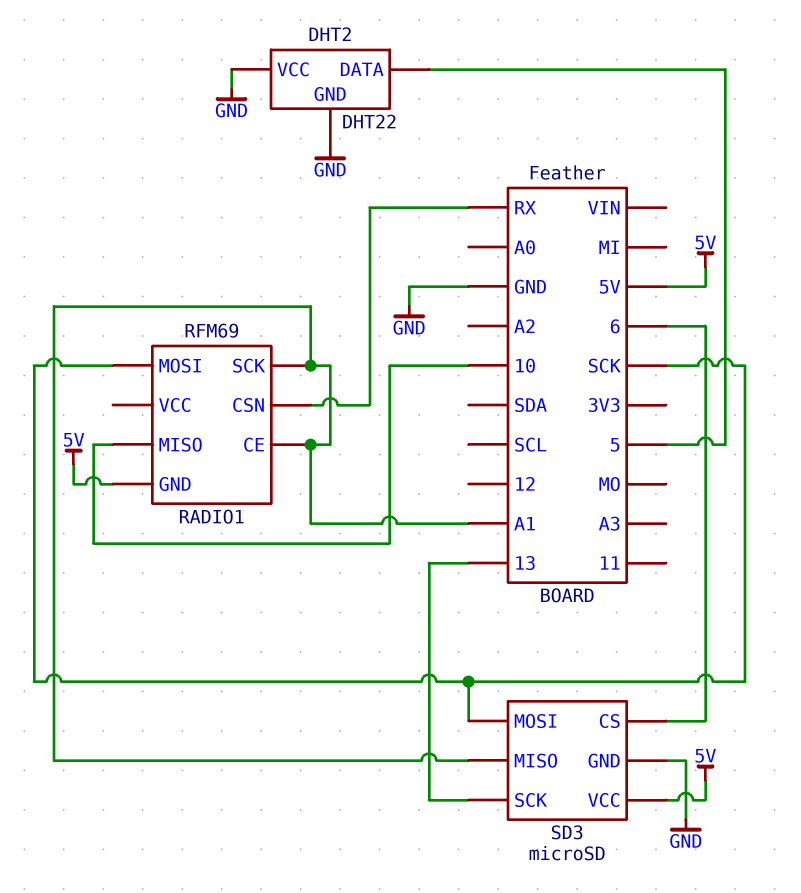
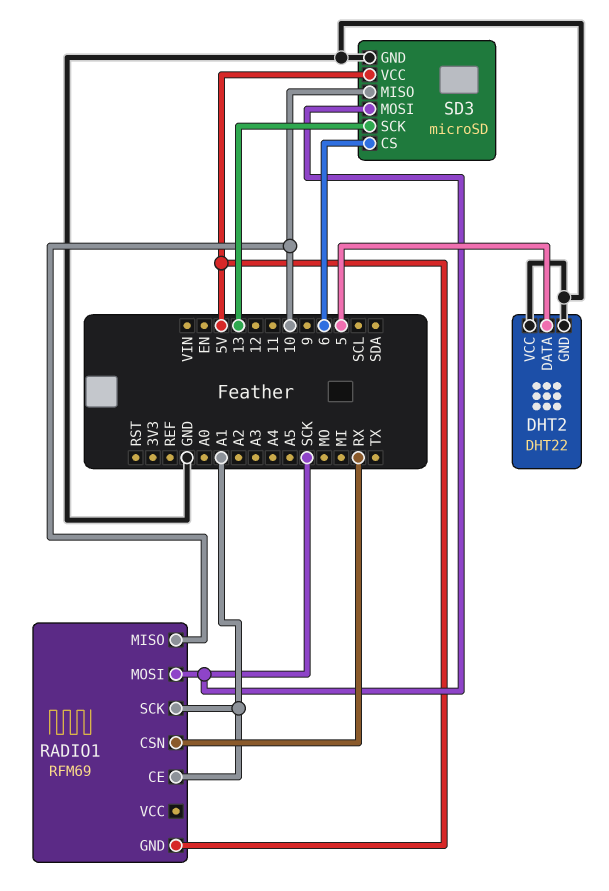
SD3 pin MISO: A1 -> 10

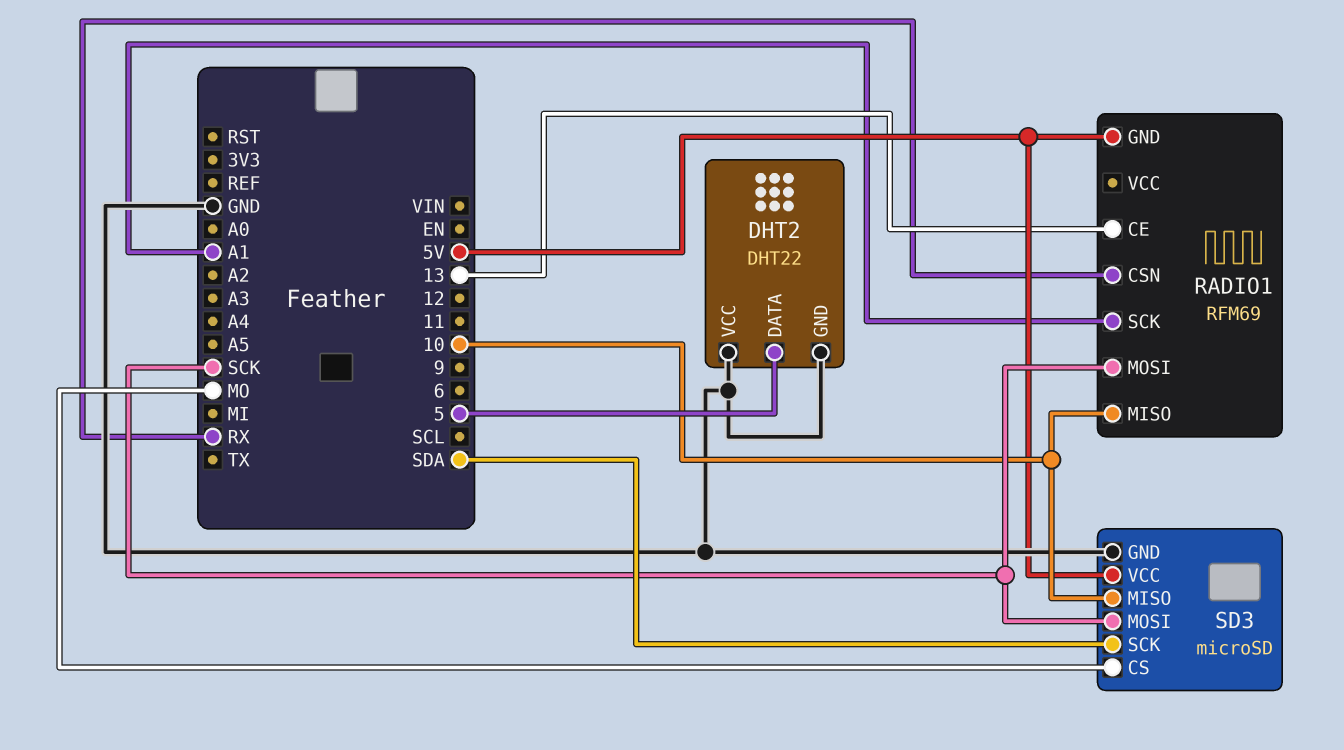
RADIO1 pin CE: A1 -> 13
SD3 pin CS: 6 -> MO
SD3 pin SCK: 13 -> SDA

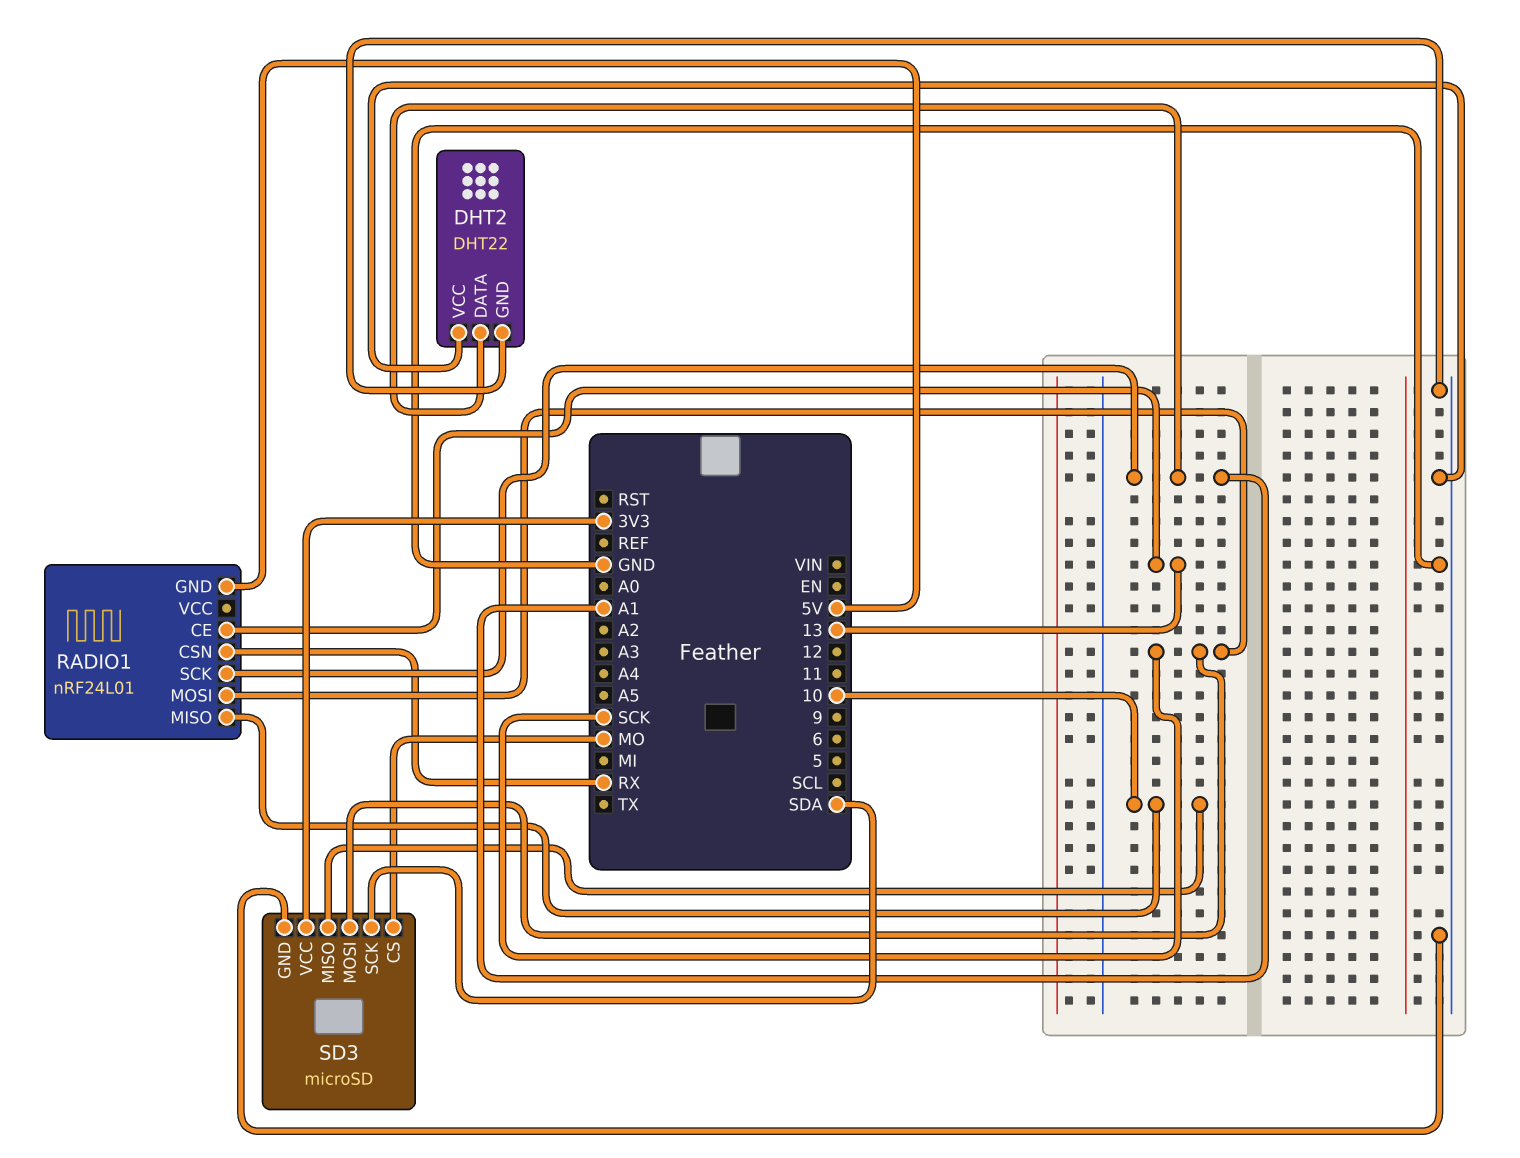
DHT2 pin DATA: 5 -> A1
RADIO1: RFM69 -> nRF24L01
SD3 pin VCC: 5V -> 3V3

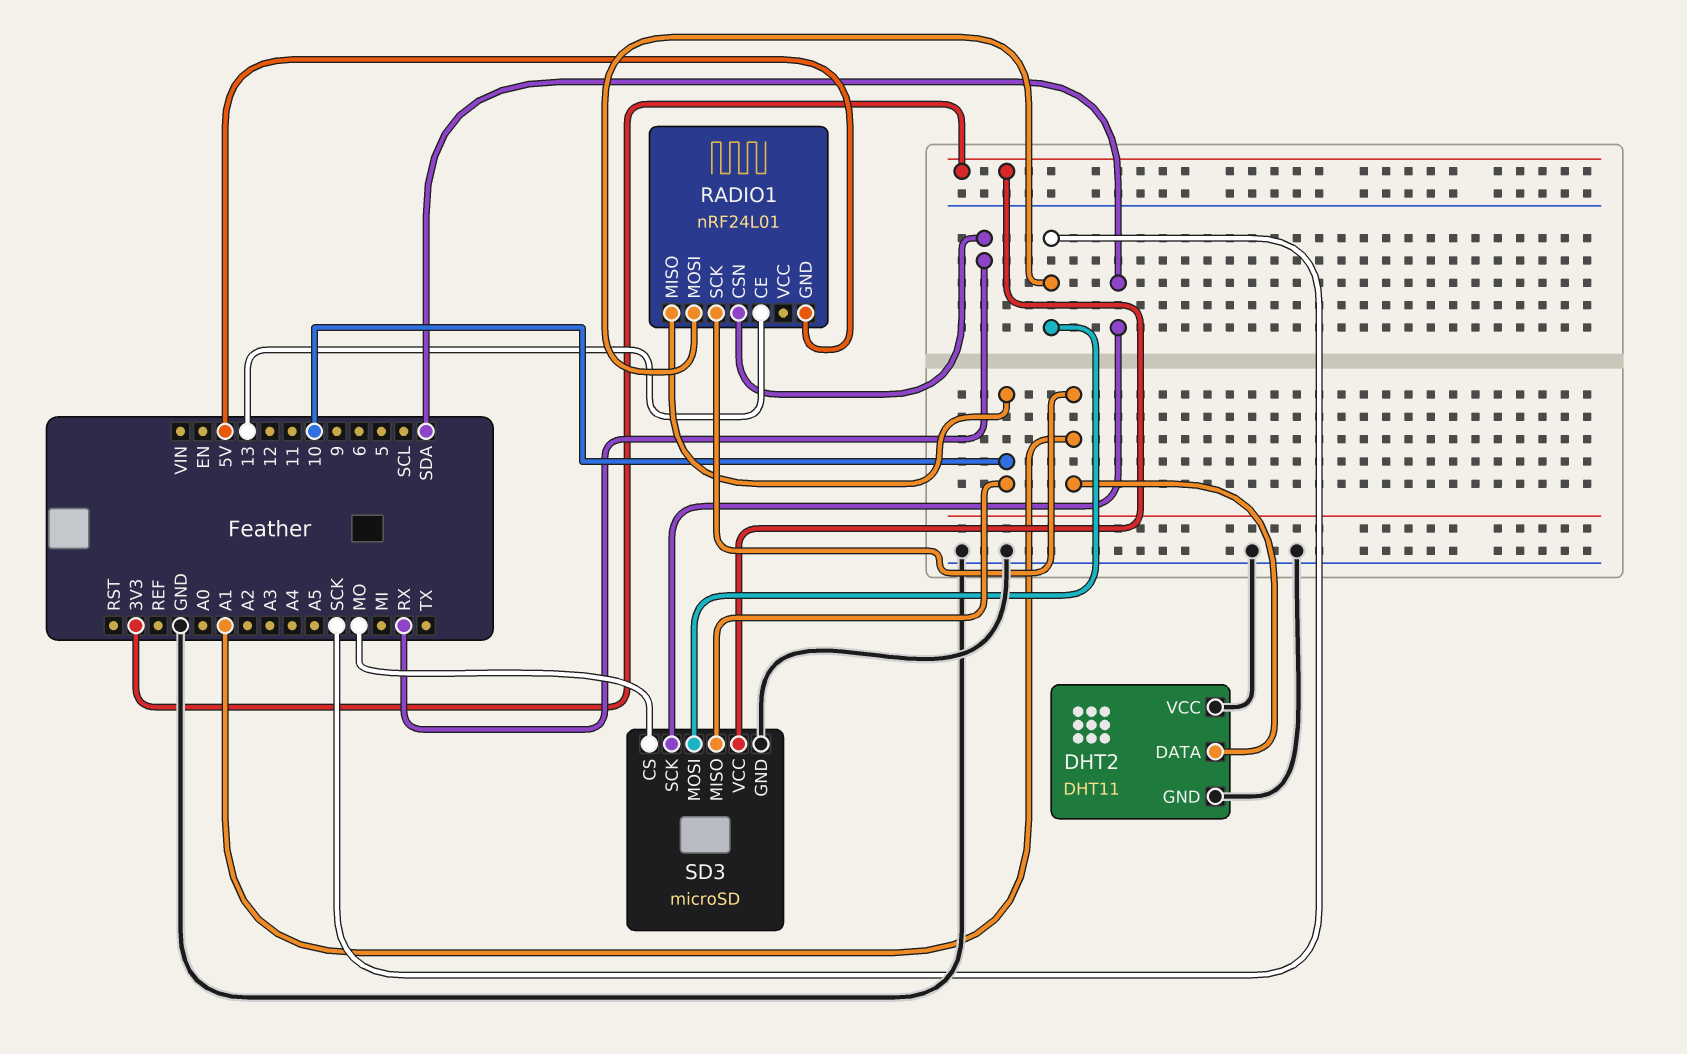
DHT2: DHT22 -> DHT11

